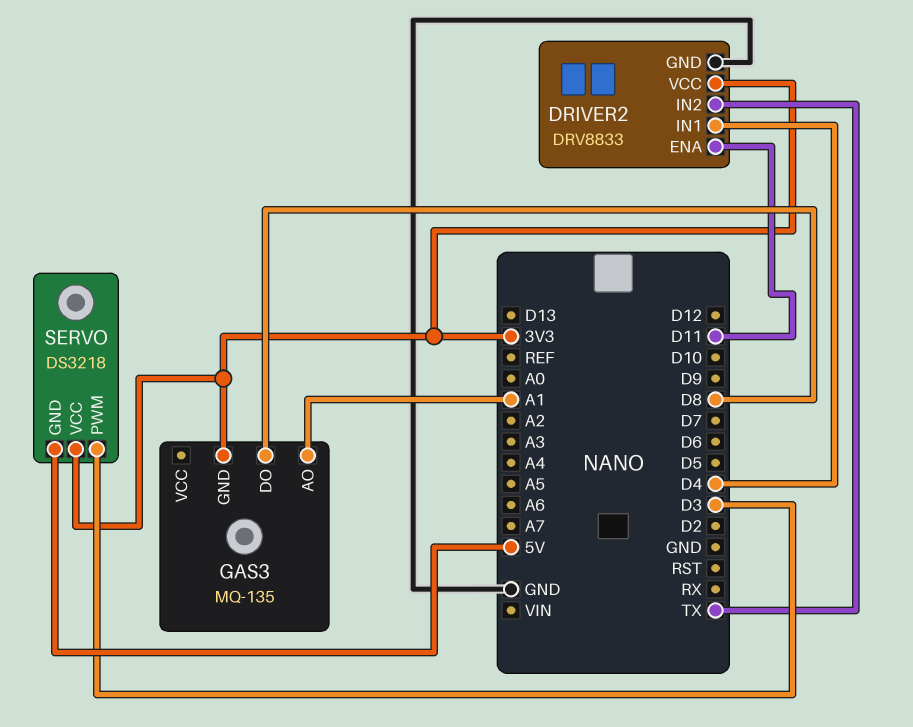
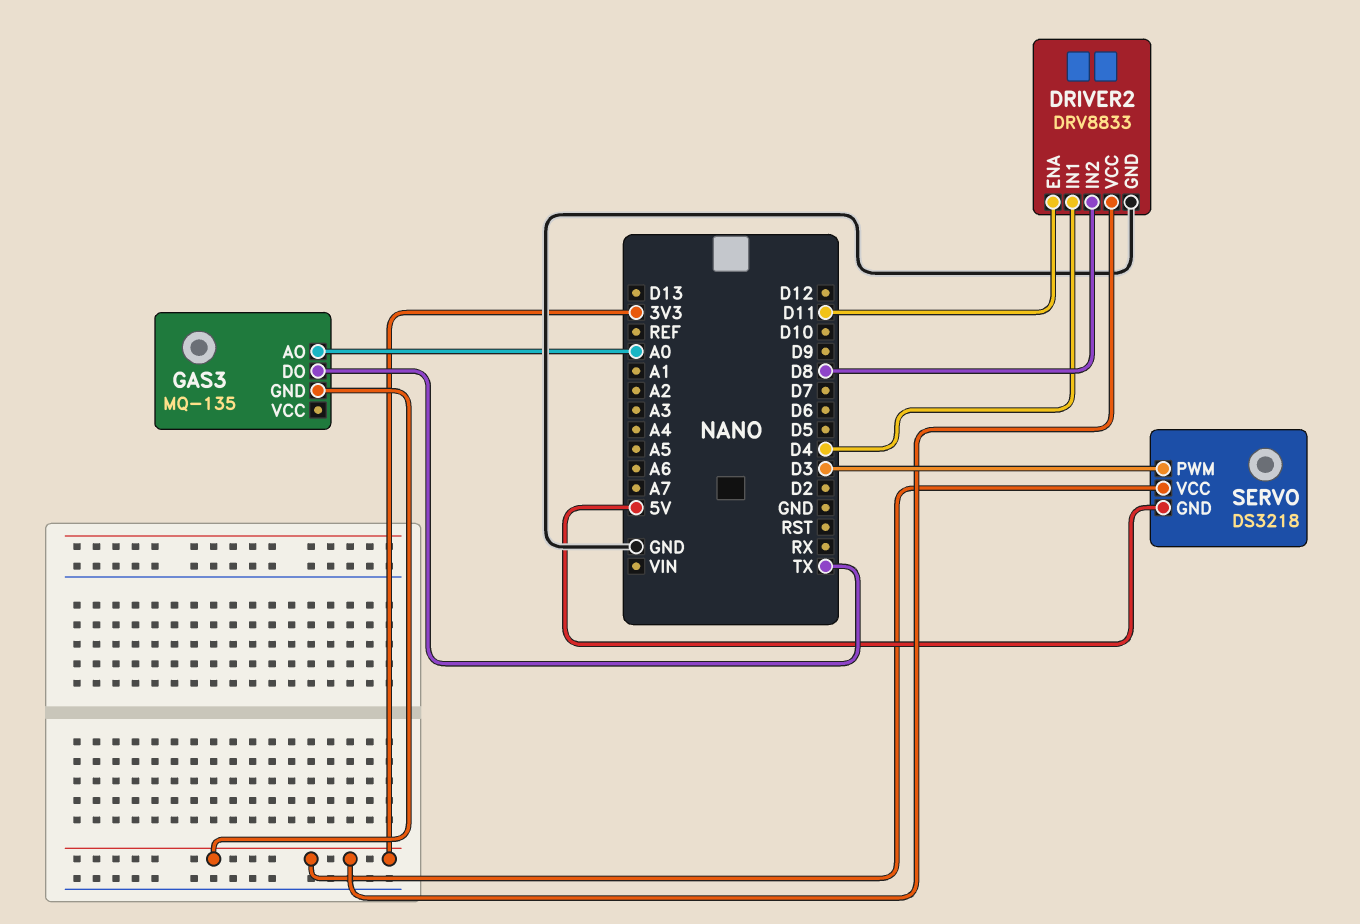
DRIVER2 pin IN2: TX -> D8
GAS3 pin AO: A1 -> A0
GAS3 pin DO: D8 -> TX

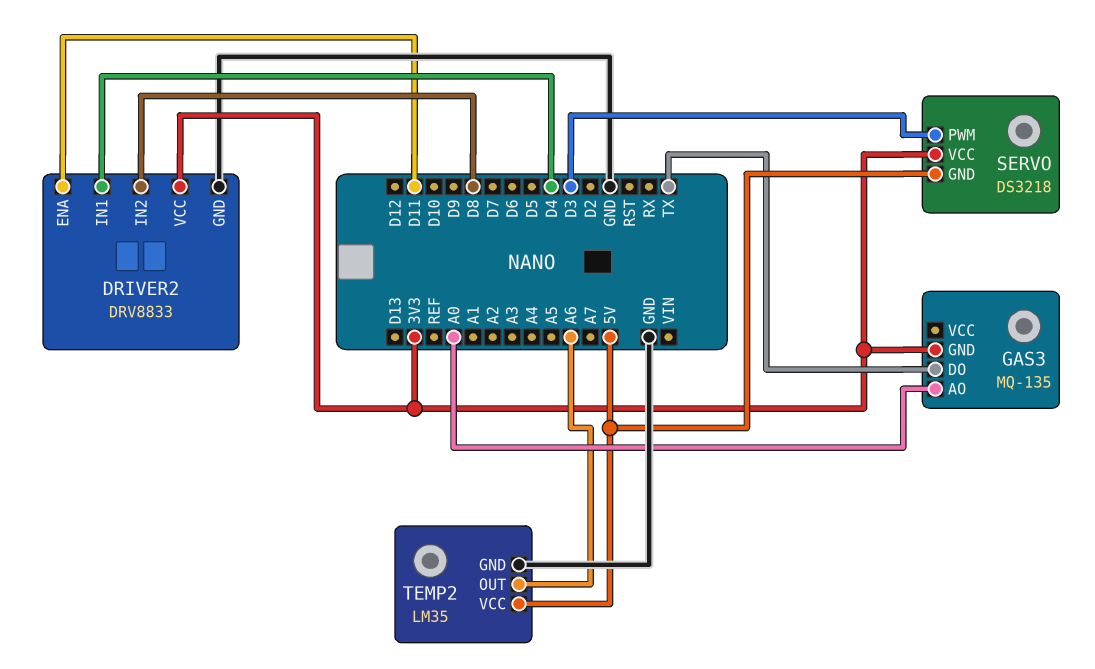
TEMP2: none -> LM35
TEMP2 pin GND: none -> GND
TEMP2 pin OUT: none -> A6
TEMP2 pin VCC: none -> 5V

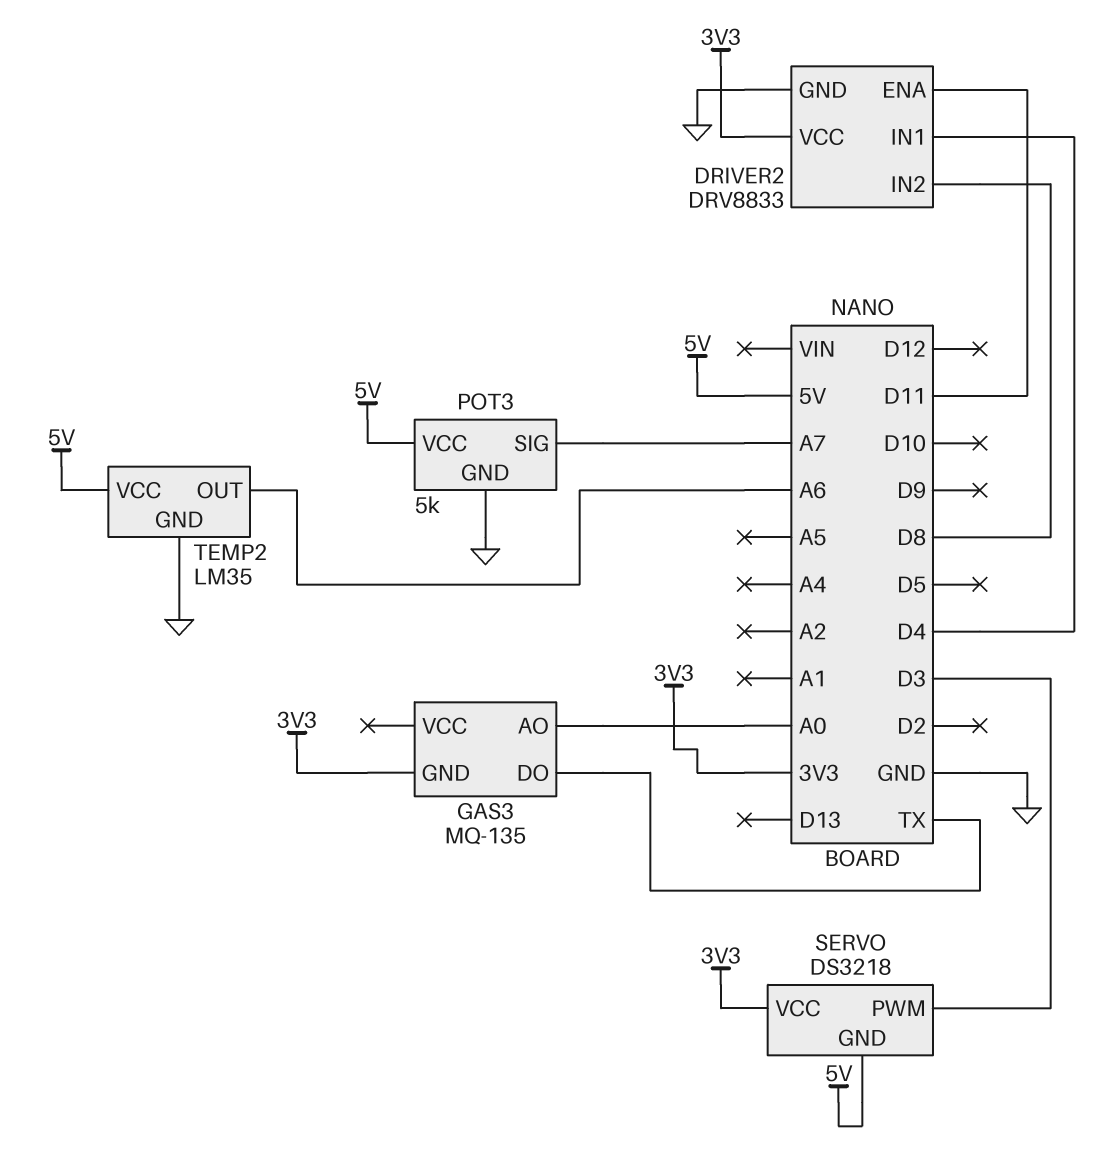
POT3: none -> 5k
POT3 pin GND: none -> GND
POT3 pin SIG: none -> A7
POT3 pin VCC: none -> 5V

